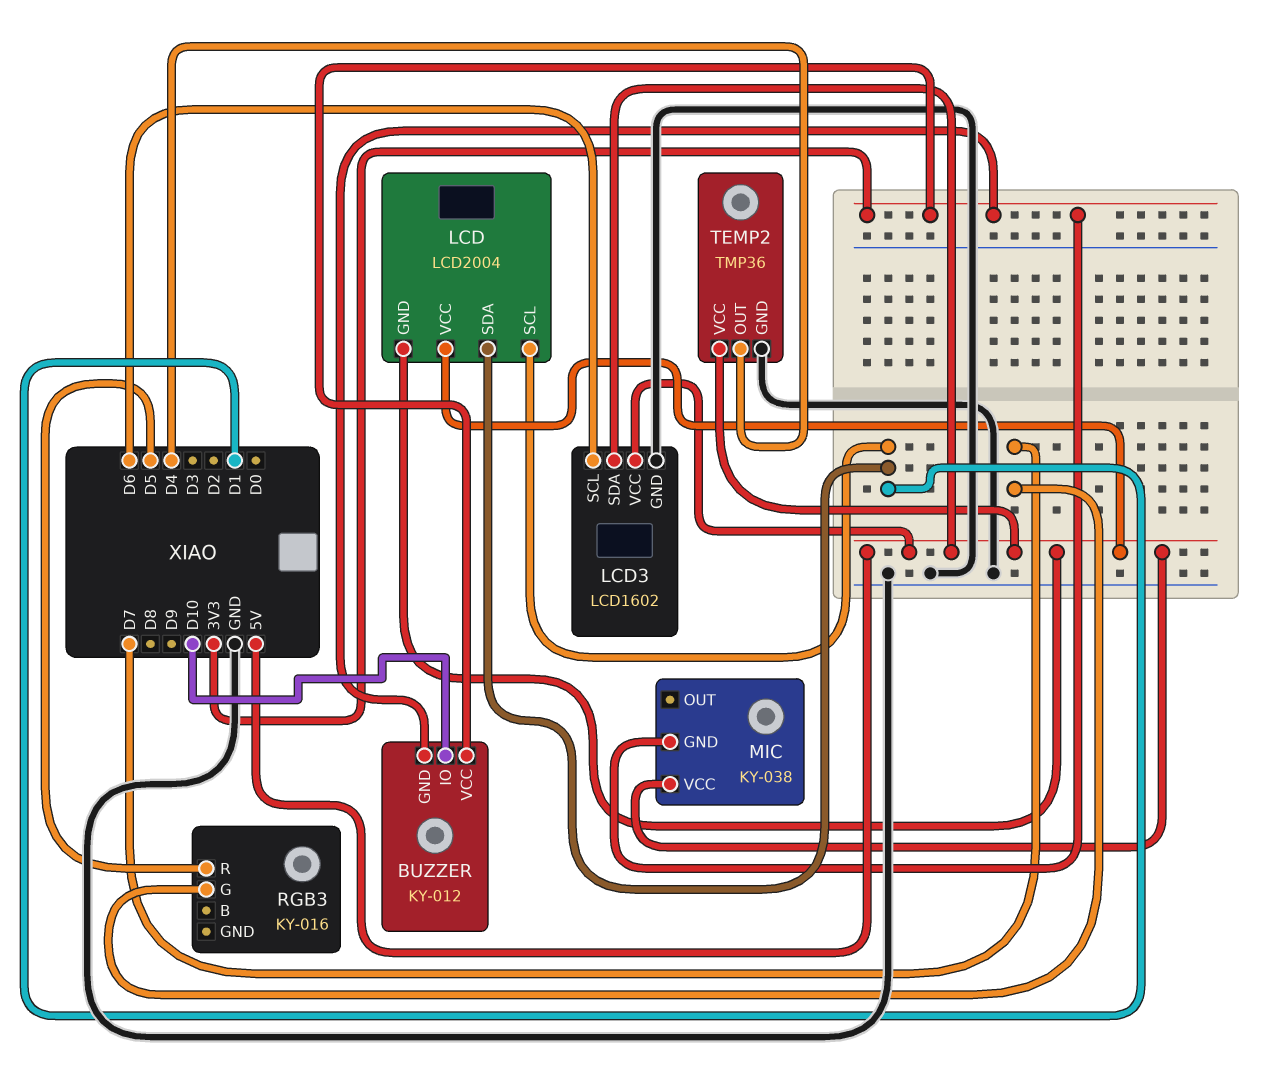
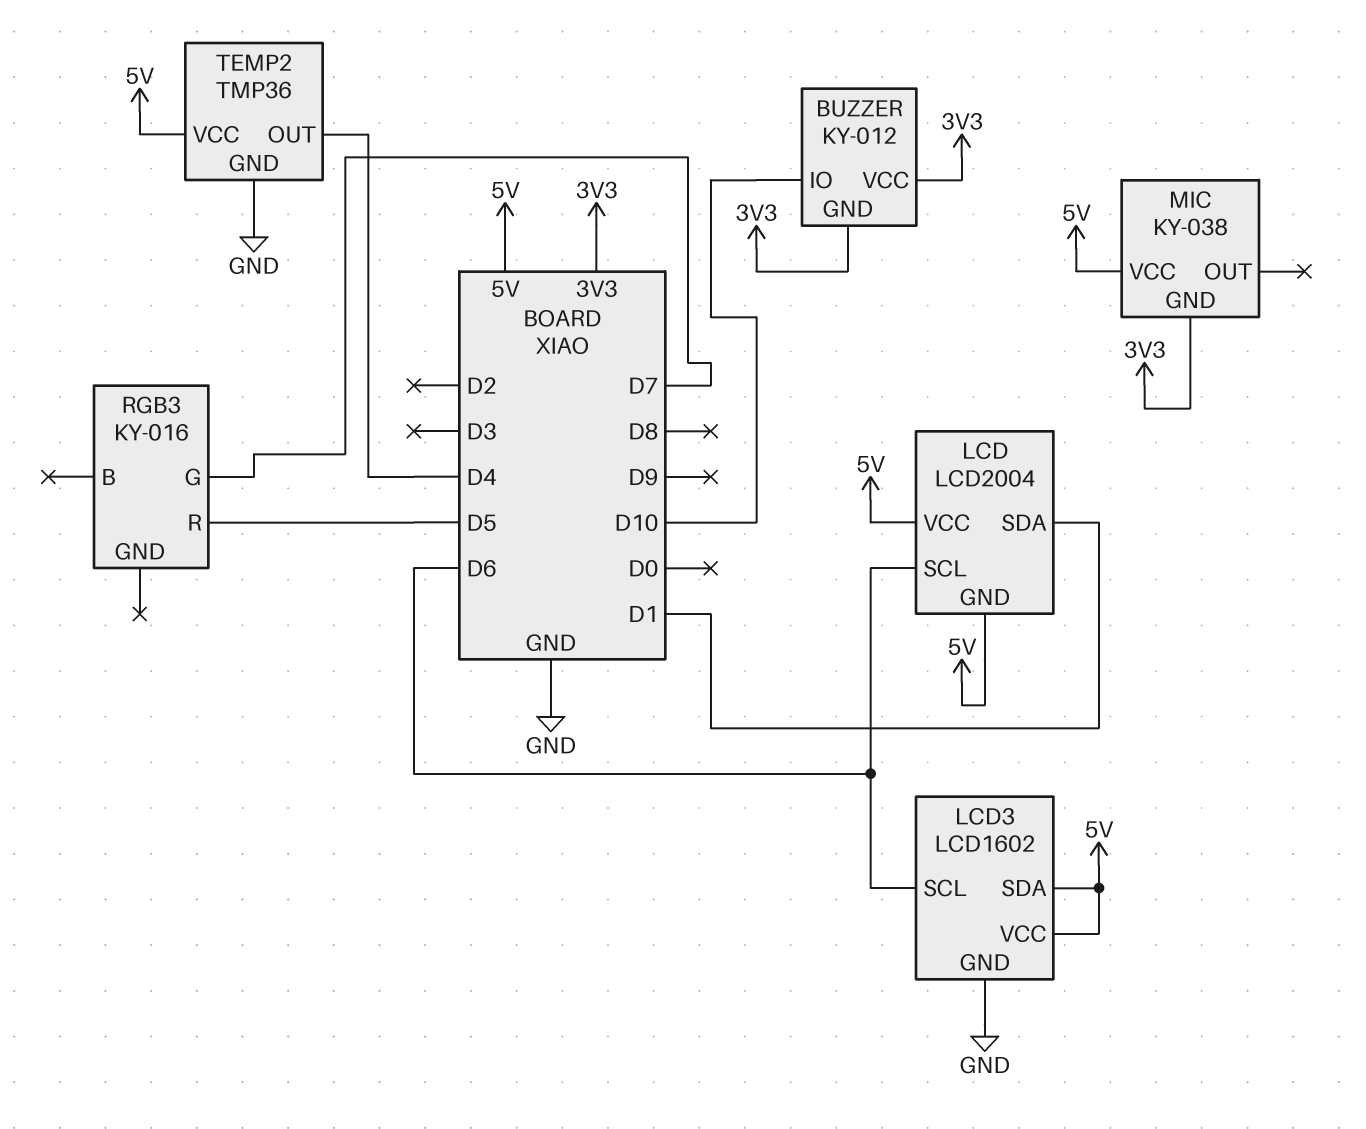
LCD pin SCL: D1 -> D6

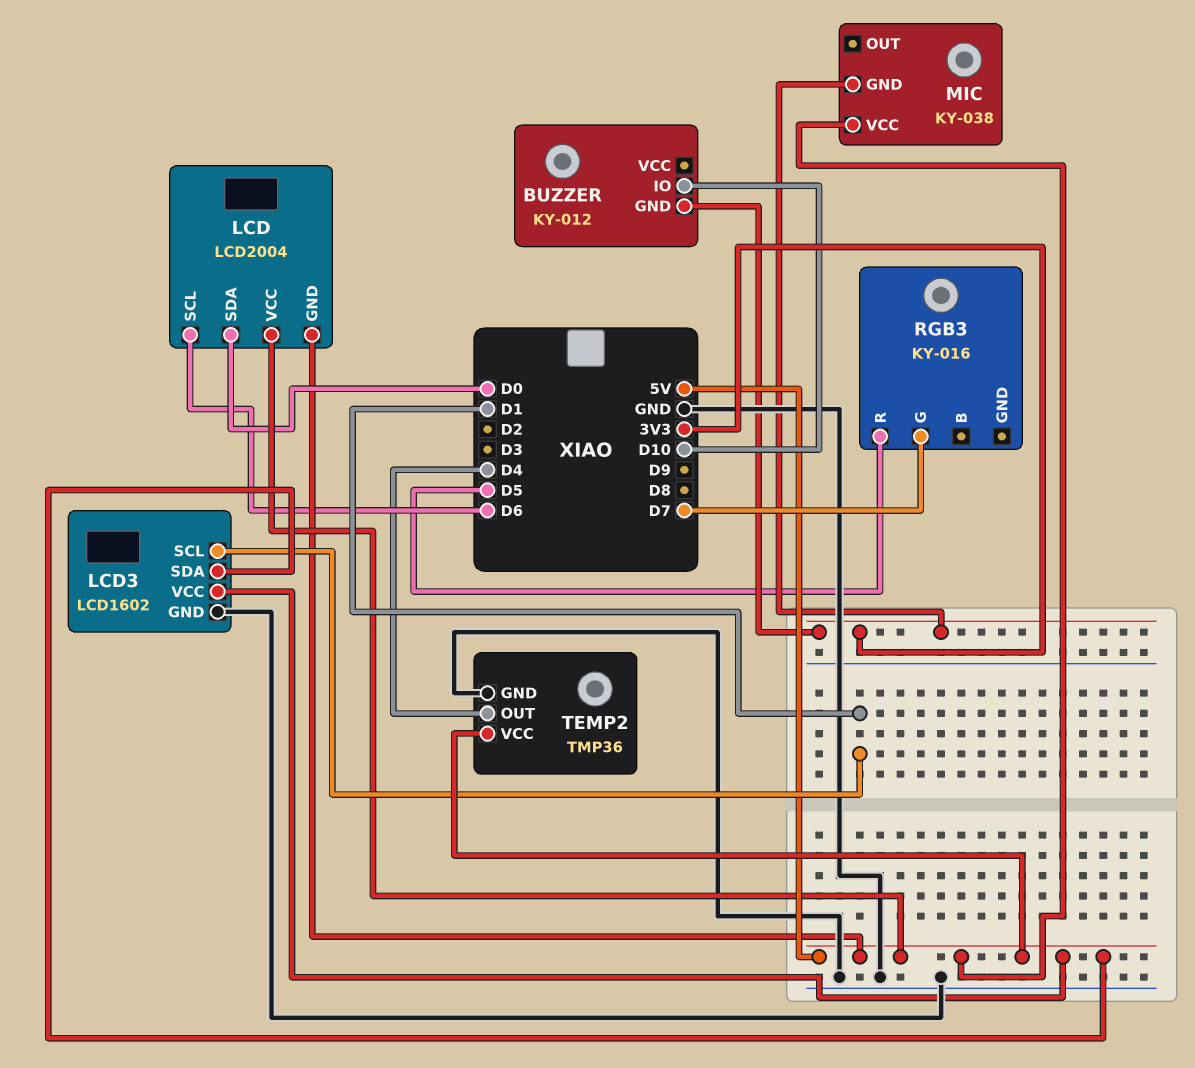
BUZZER pin VCC: 3V3 -> none
LCD pin SDA: D1 -> D0
LCD3 pin SCL: D6 -> D1

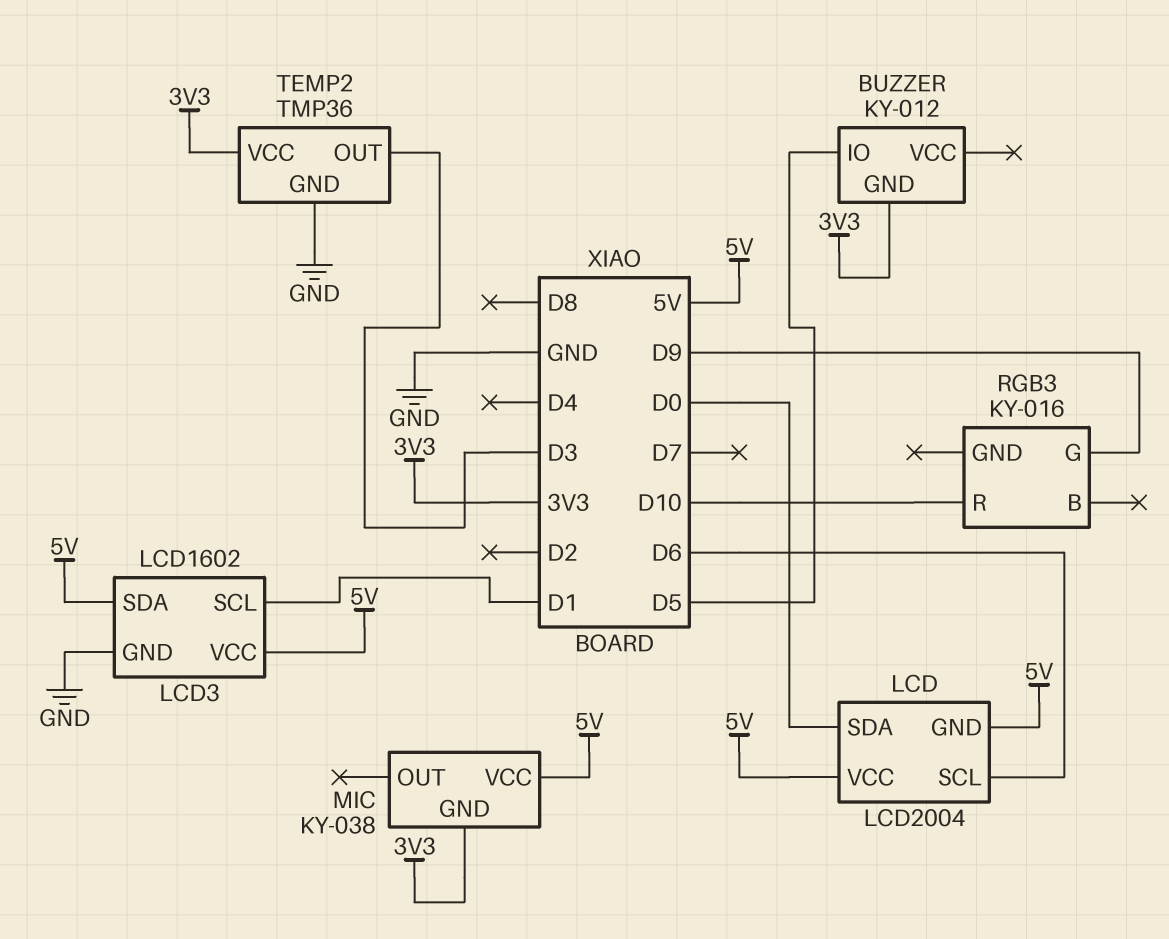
BUZZER pin IO: D10 -> D5
RGB3 pin G: D7 -> D9
RGB3 pin R: D5 -> D10
TEMP2 pin OUT: D4 -> D3
TEMP2 pin VCC: 5V -> 3V3

